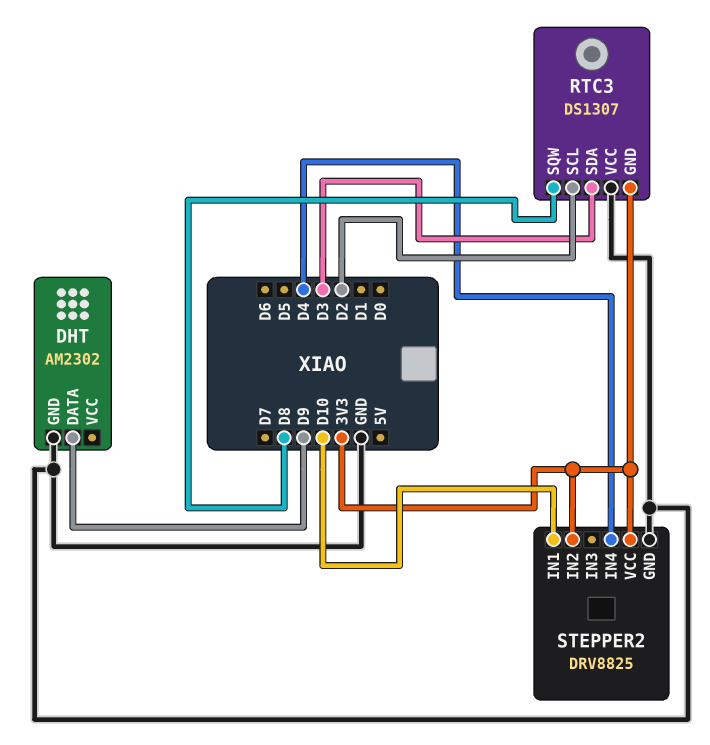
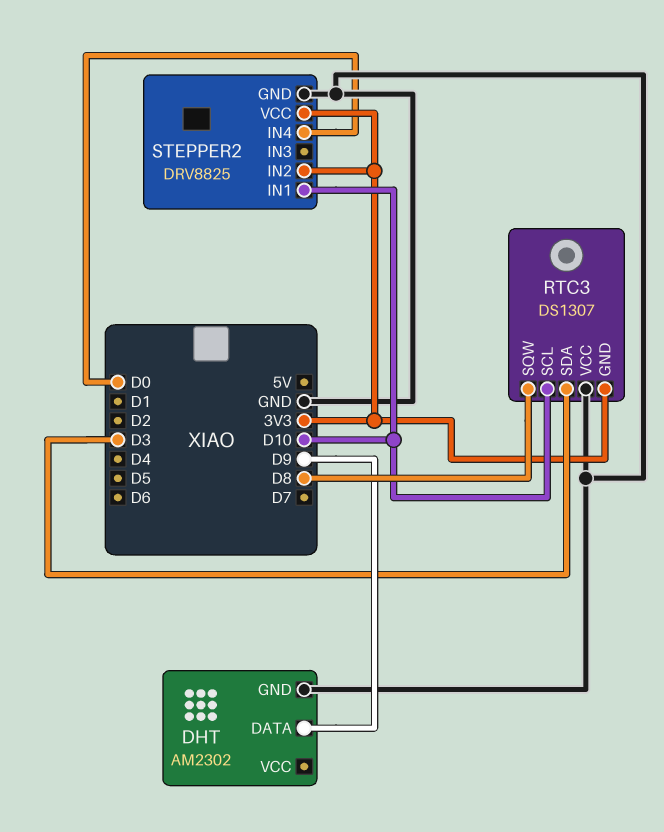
RTC3 pin SCL: D2 -> D10
STEPPER2 pin IN4: D4 -> D0

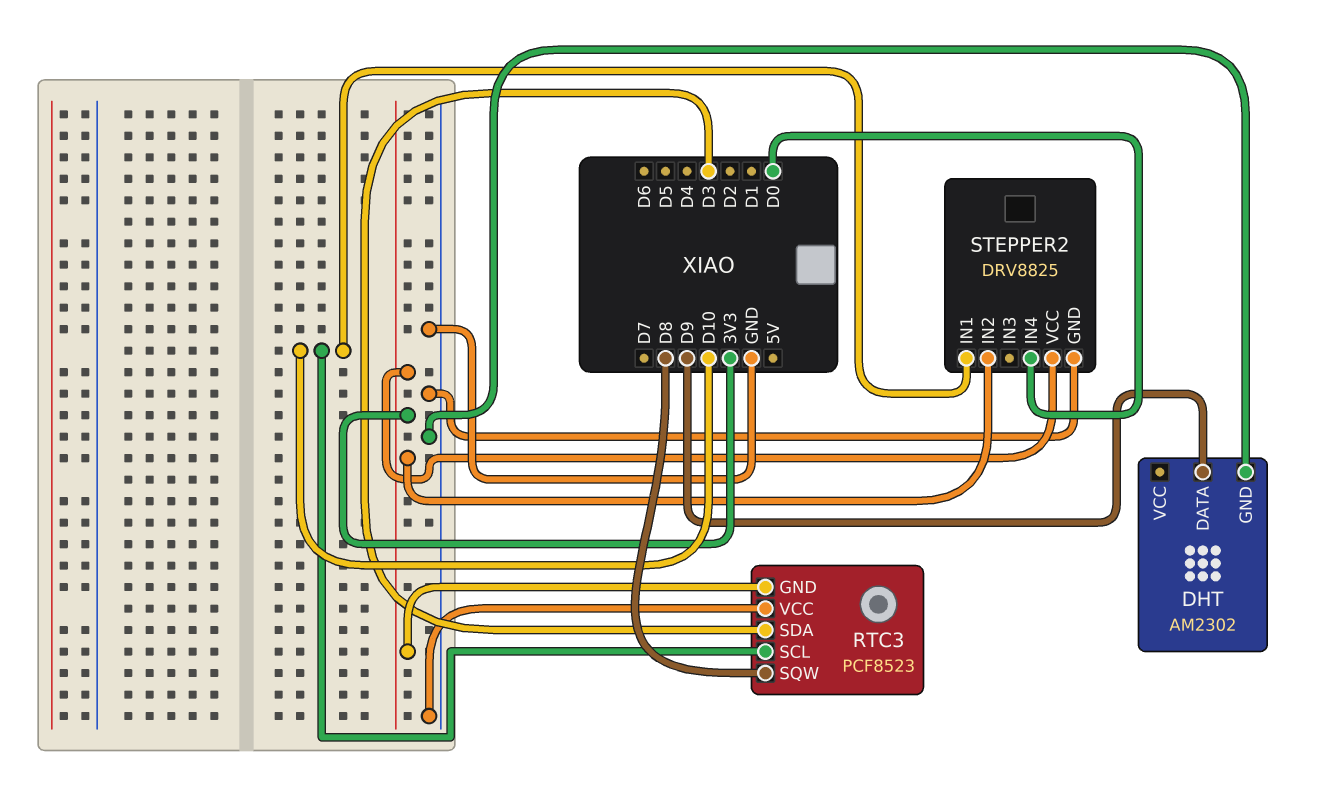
RTC3: DS1307 -> PCF8523

